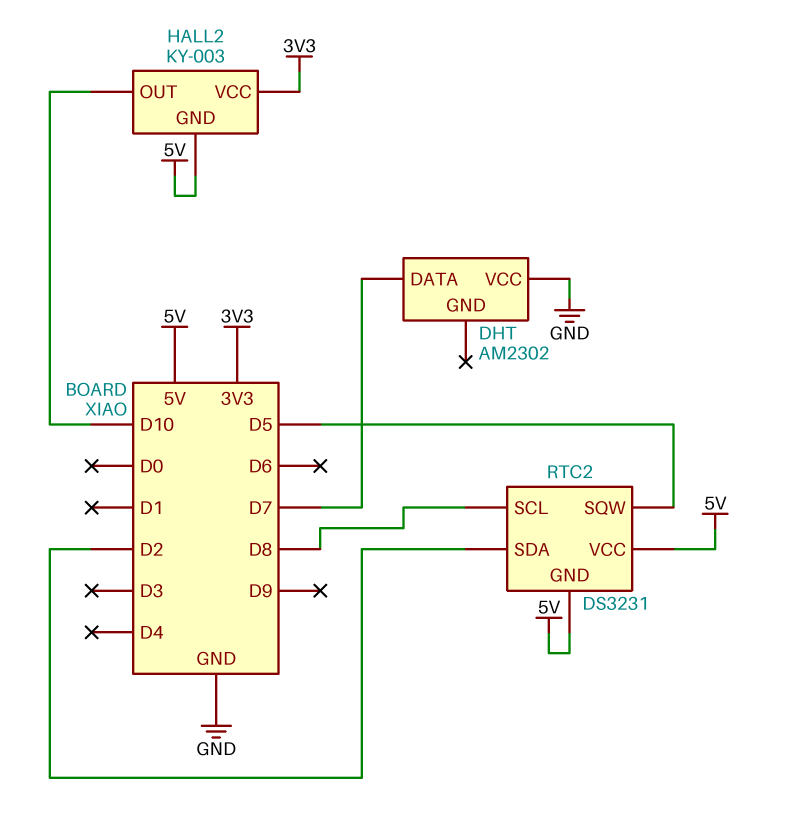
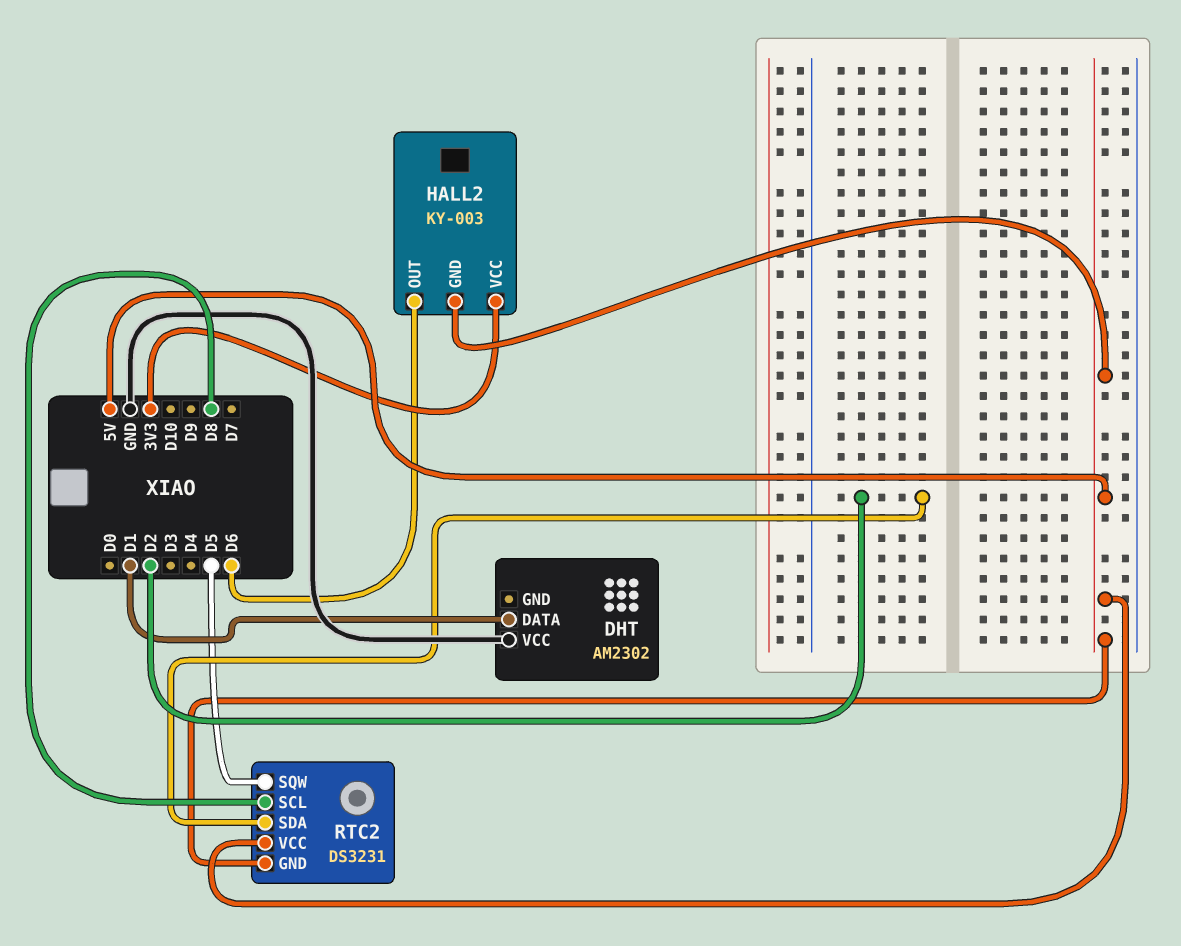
DHT pin DATA: D7 -> D1
HALL2 pin OUT: D10 -> D6

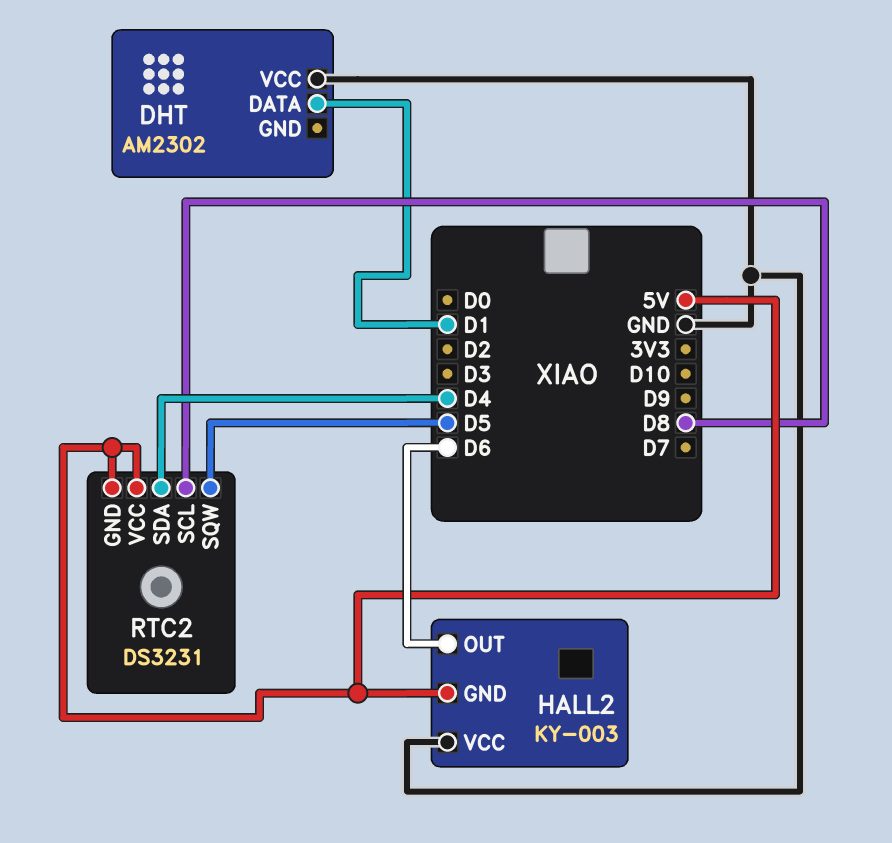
HALL2 pin VCC: 3V3 -> GND
RTC2 pin SDA: D2 -> D4

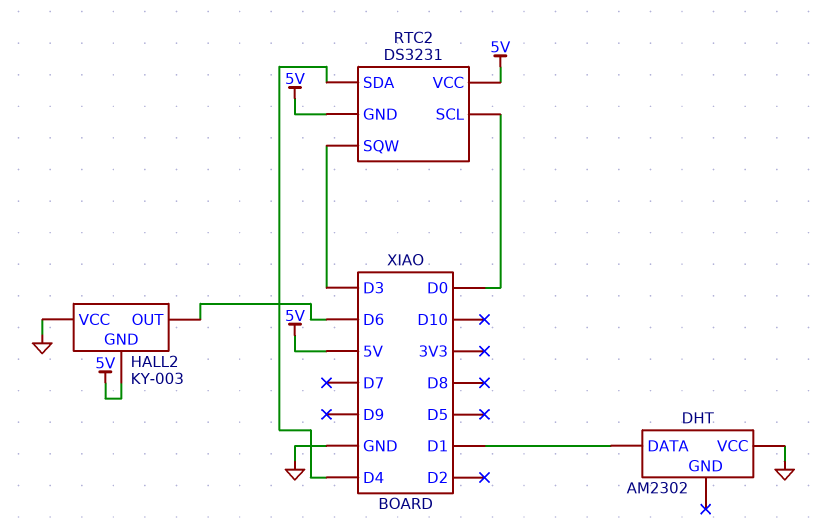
RTC2 pin SCL: D8 -> D0
RTC2 pin SQW: D5 -> D3

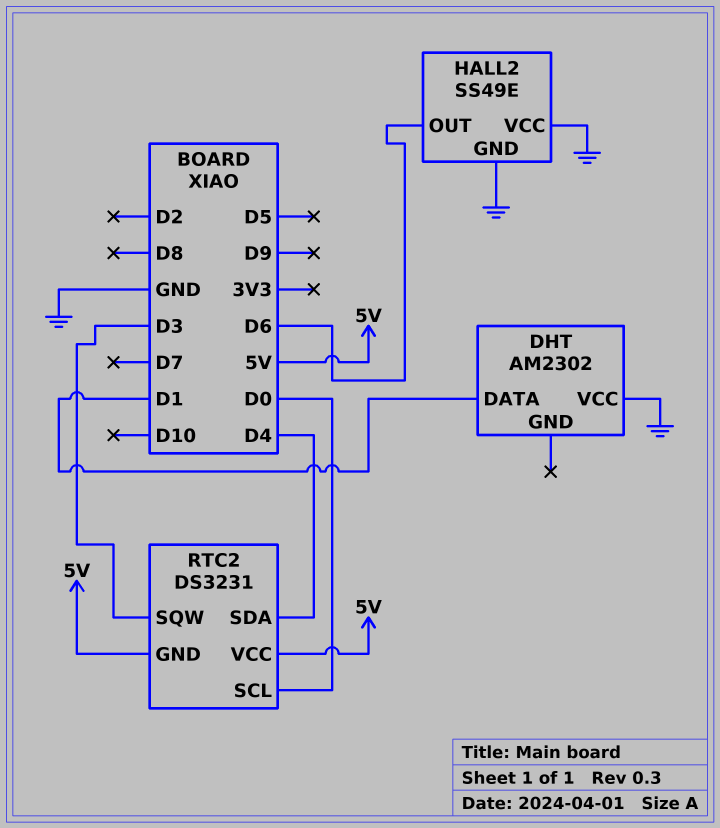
HALL2: KY-003 -> SS49E
HALL2 pin GND: 5V -> GND

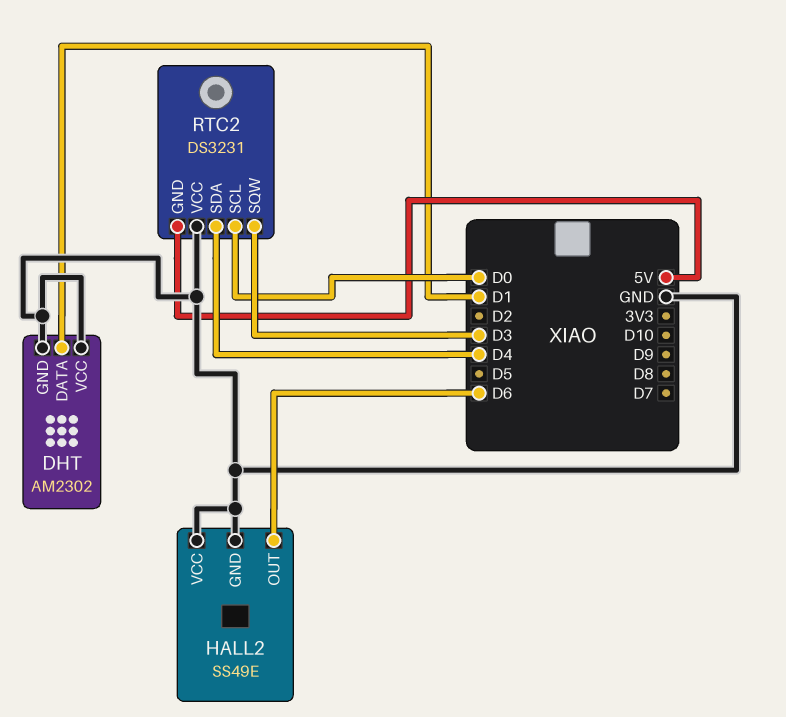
DHT pin GND: none -> GND
RTC2 pin VCC: 5V -> GND

